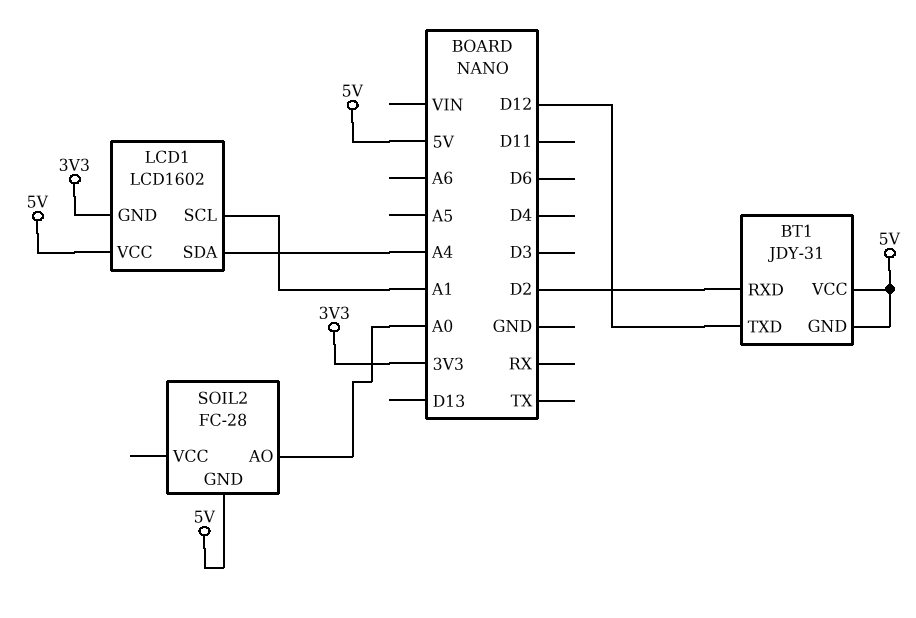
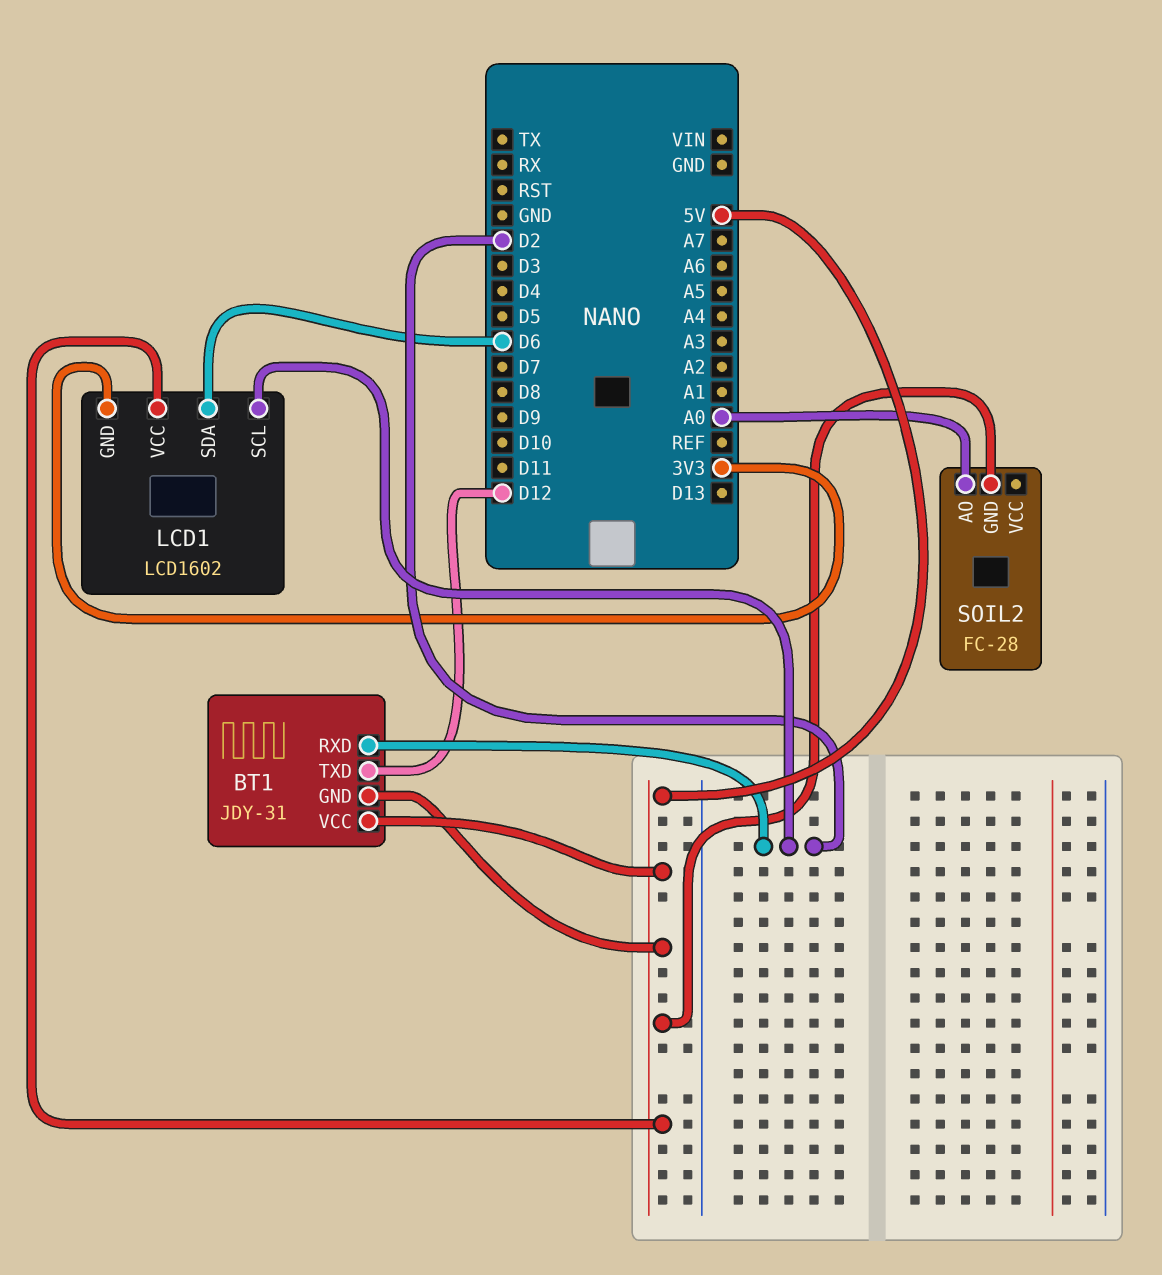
LCD1 pin SCL: A1 -> D2
LCD1 pin SDA: A4 -> D6

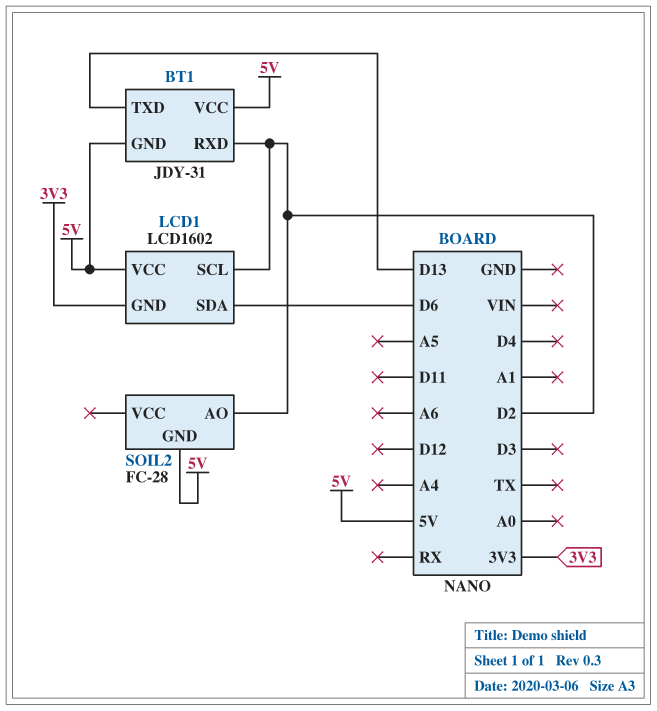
BT1 pin TXD: D12 -> D13
SOIL2 pin AO: A0 -> D2

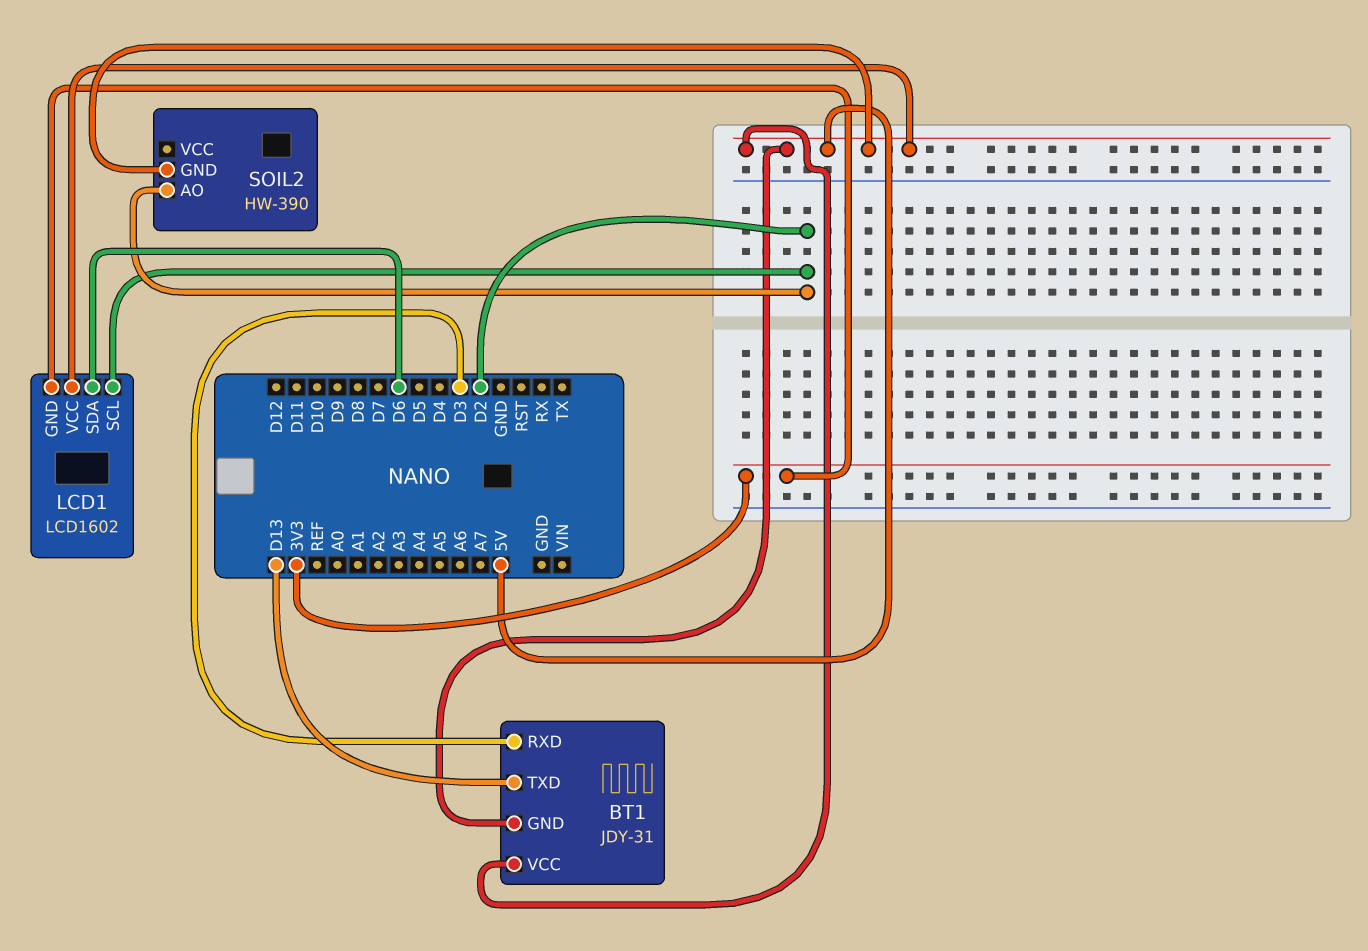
BT1 pin RXD: D2 -> D3
SOIL2: FC-28 -> HW-390

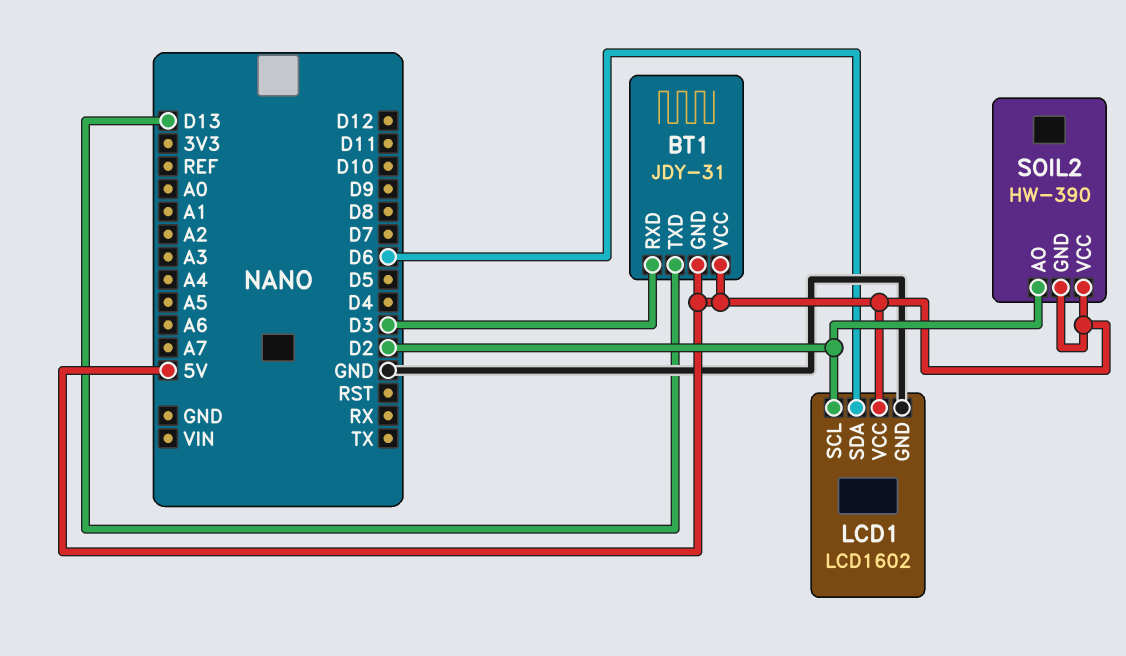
LCD1 pin GND: 3V3 -> GND
SOIL2 pin VCC: none -> 5V

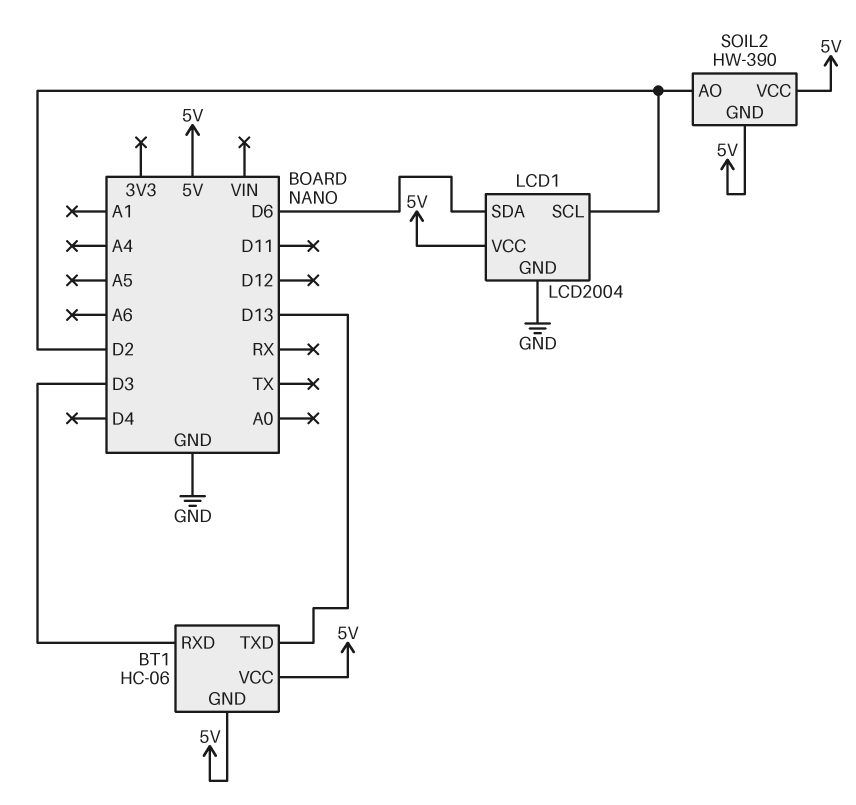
BT1: JDY-31 -> HC-06
LCD1: LCD1602 -> LCD2004

